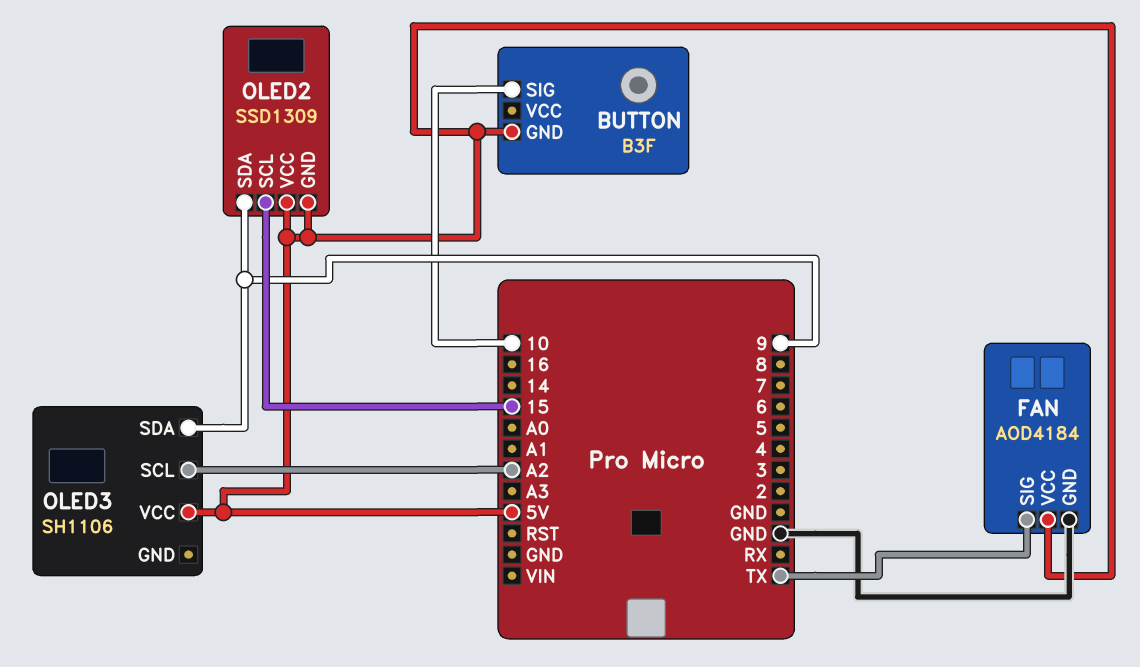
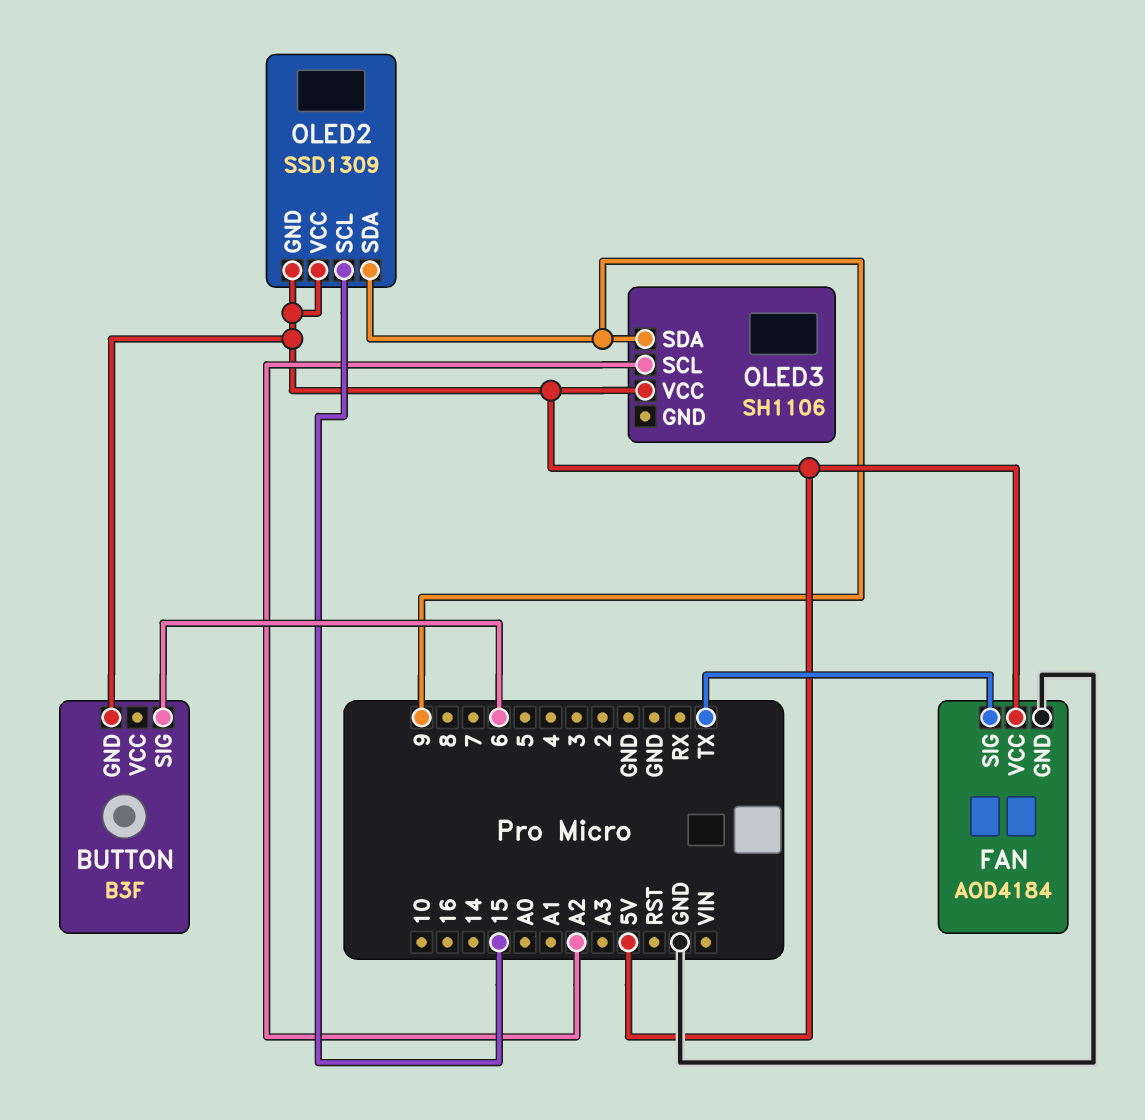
BUTTON pin SIG: 10 -> 6

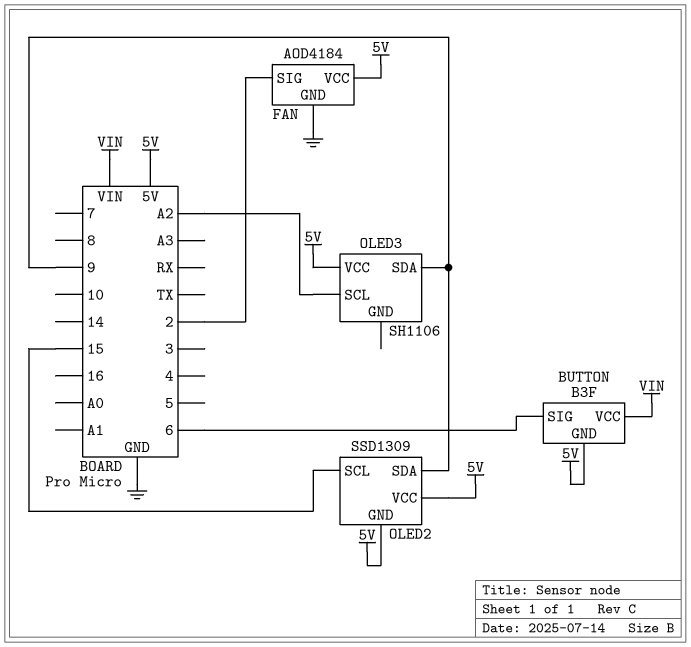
BUTTON pin VCC: none -> VIN
FAN pin SIG: TX -> 2

